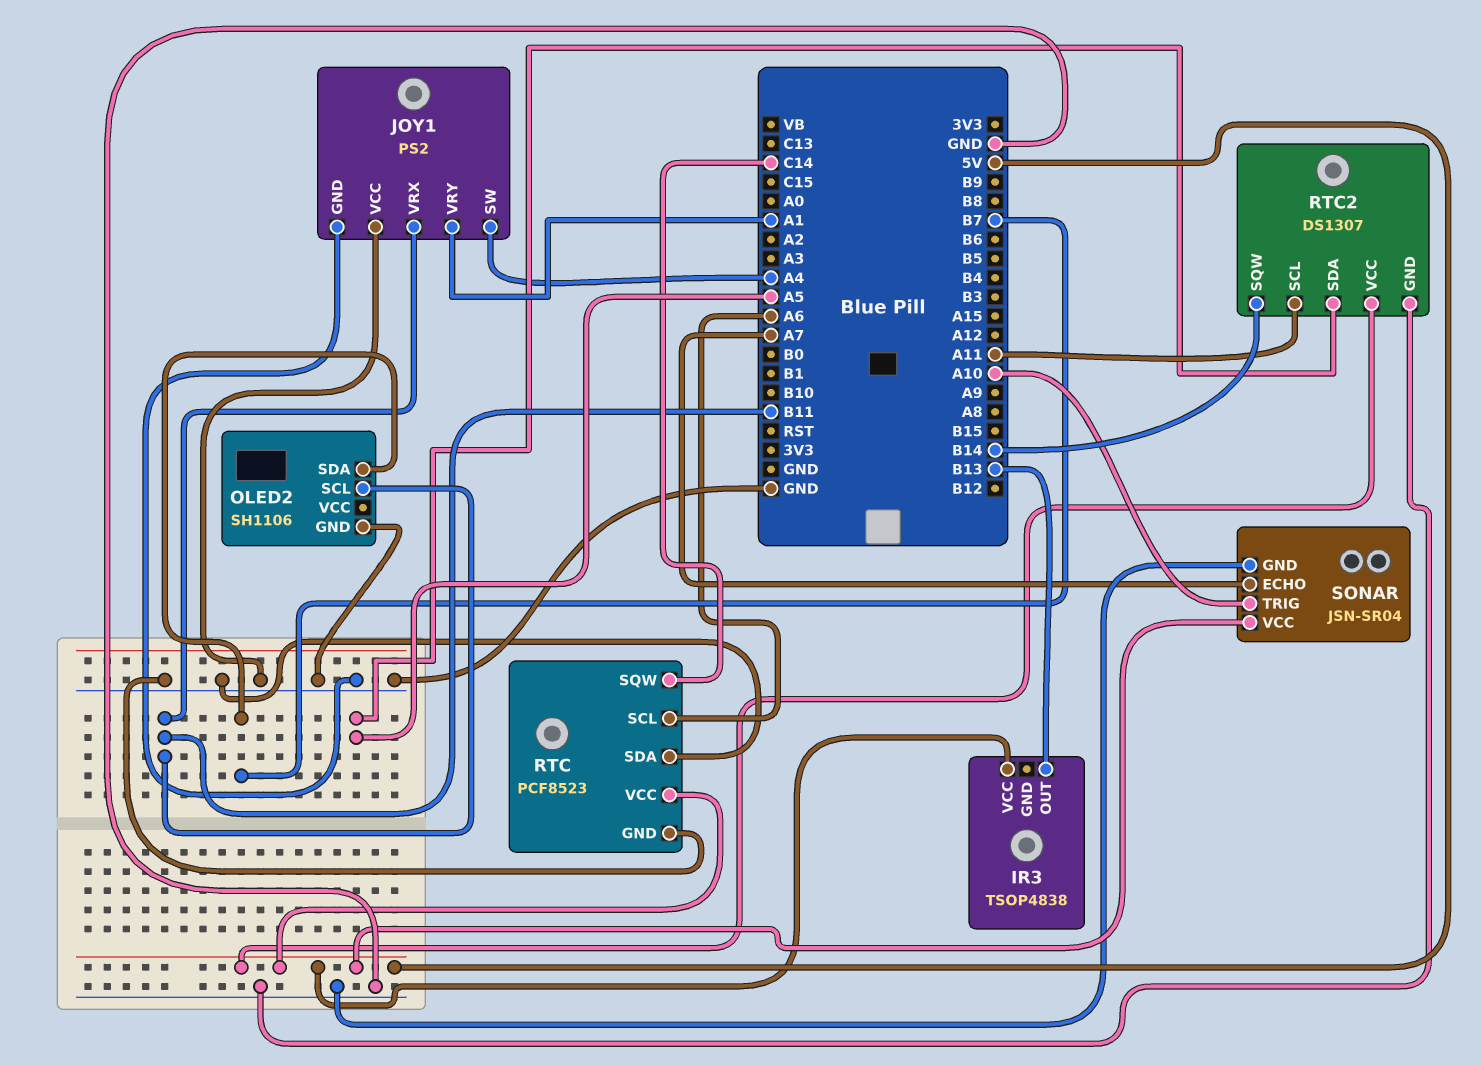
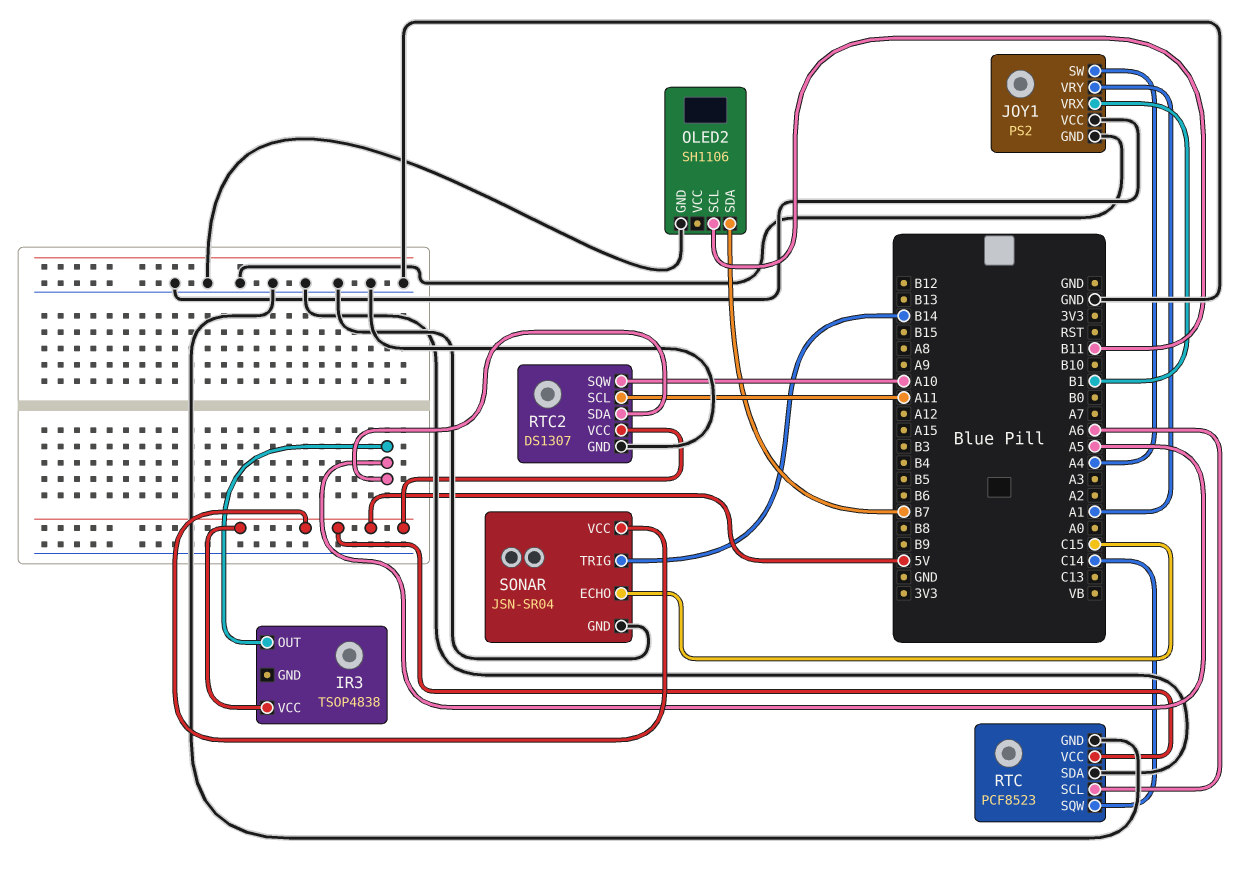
IR3 pin OUT: B13 -> A5
JOY1 pin VRX: B11 -> B1
RTC2 pin SQW: B14 -> A10
SONAR pin ECHO: A7 -> C15
SONAR pin TRIG: A10 -> B14

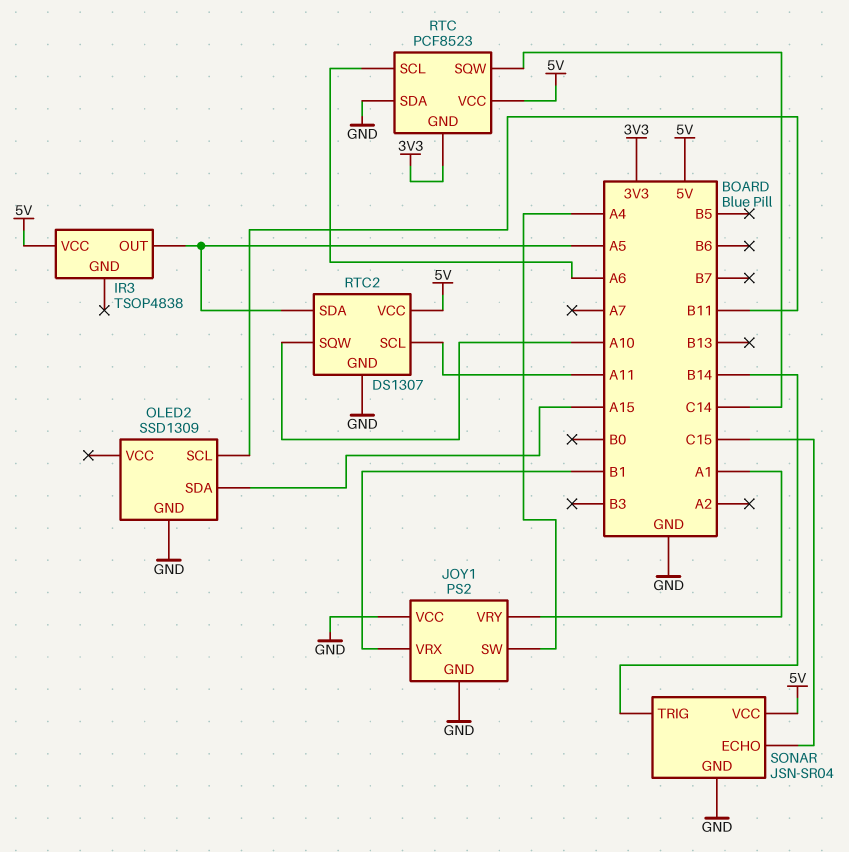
OLED2: SH1106 -> SSD1309
OLED2 pin SDA: B7 -> A15
RTC pin GND: GND -> 3V3

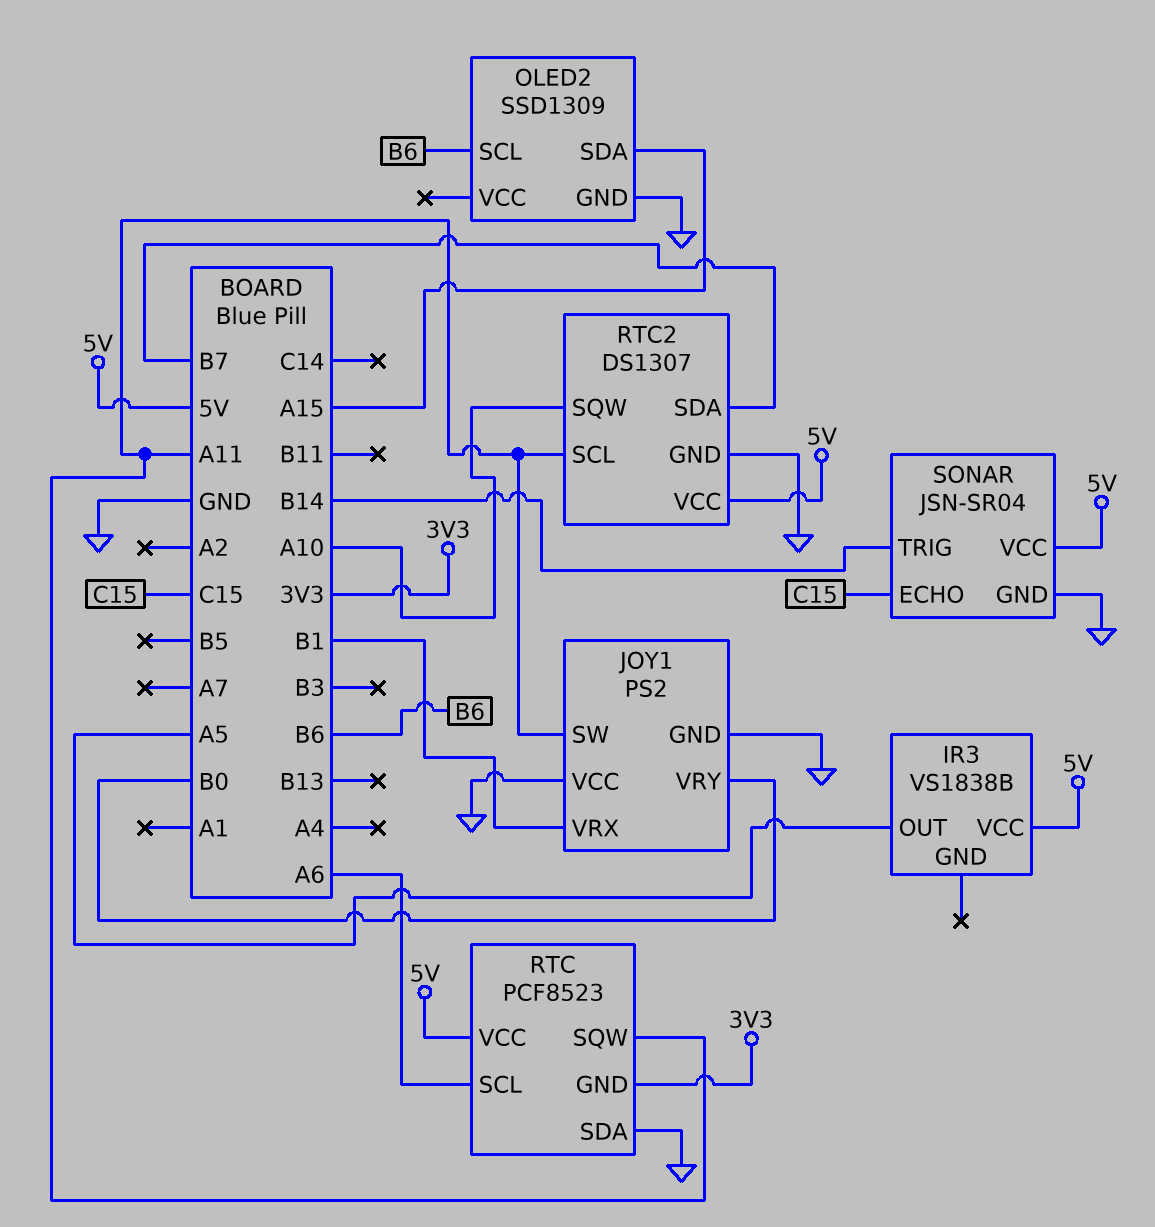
IR3: TSOP4838 -> VS1838B
JOY1 pin SW: A4 -> A11
JOY1 pin VRY: A1 -> B0
OLED2 pin SCL: B11 -> B6
RTC pin SQW: C14 -> A11
RTC2 pin SDA: A5 -> B7

